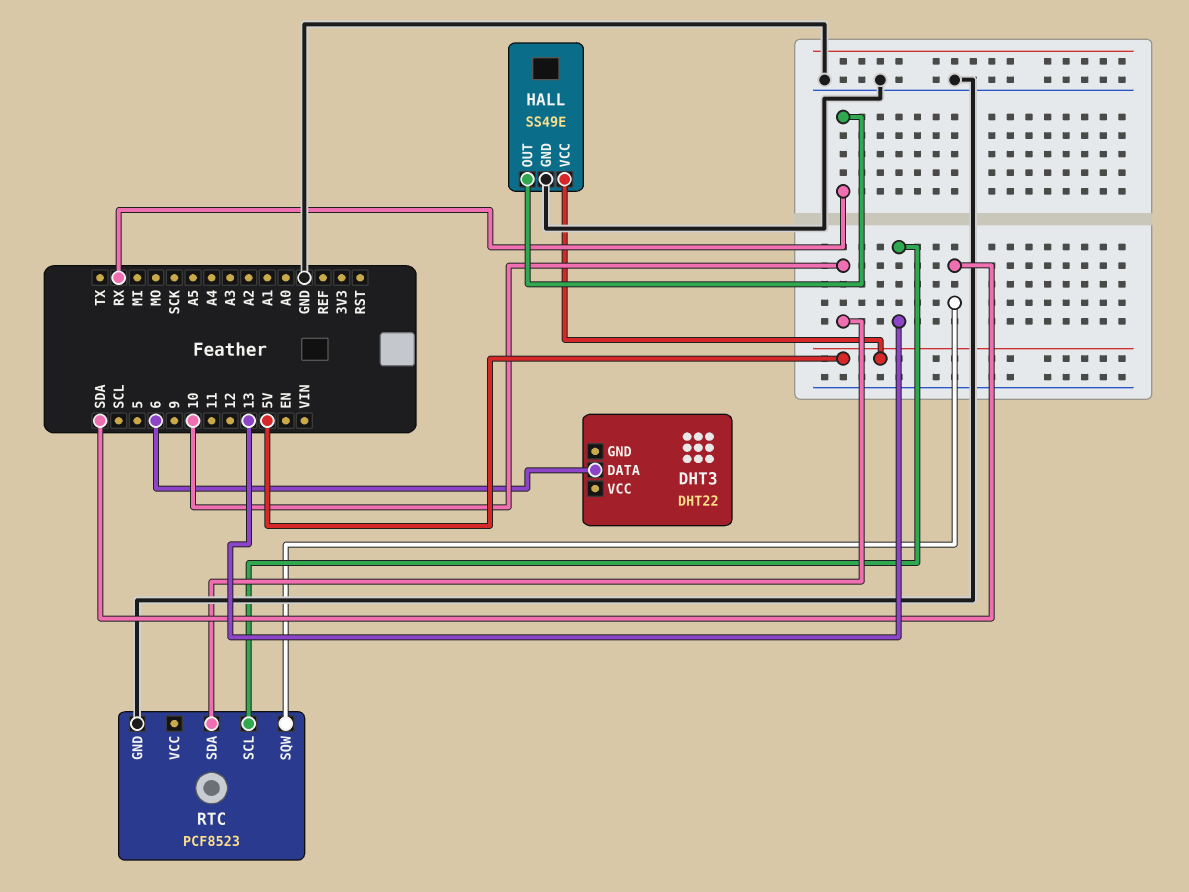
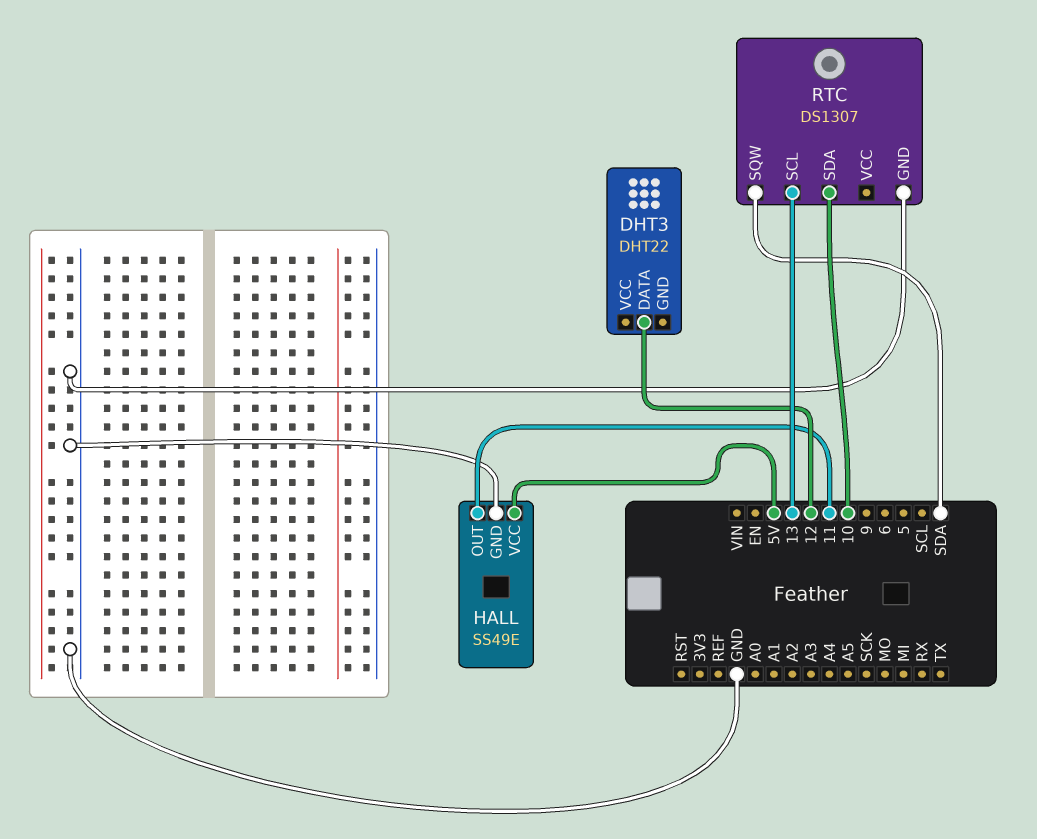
DHT3 pin DATA: 6 -> 12
HALL pin OUT: RX -> 11
RTC: PCF8523 -> DS1307

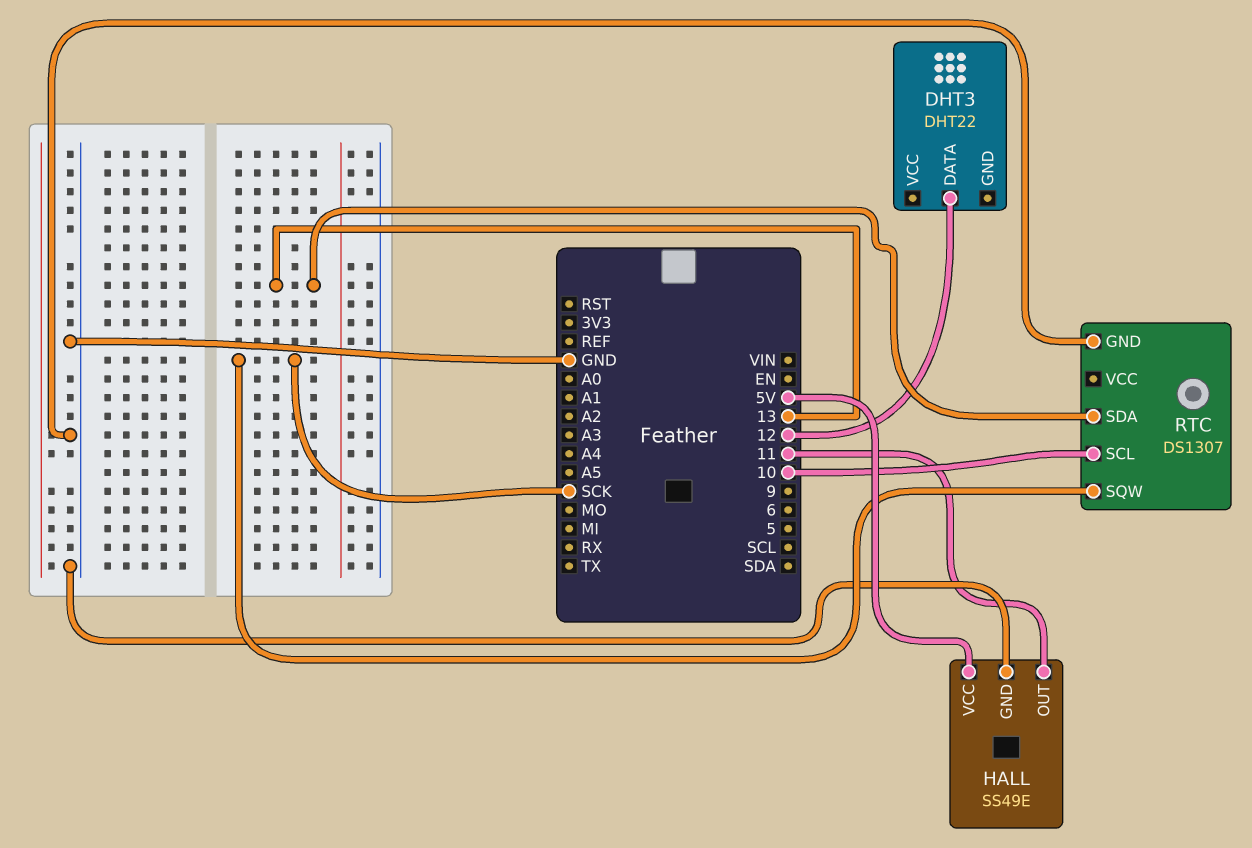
RTC pin SCL: 13 -> 10
RTC pin SDA: 10 -> 13
RTC pin SQW: SDA -> SCK

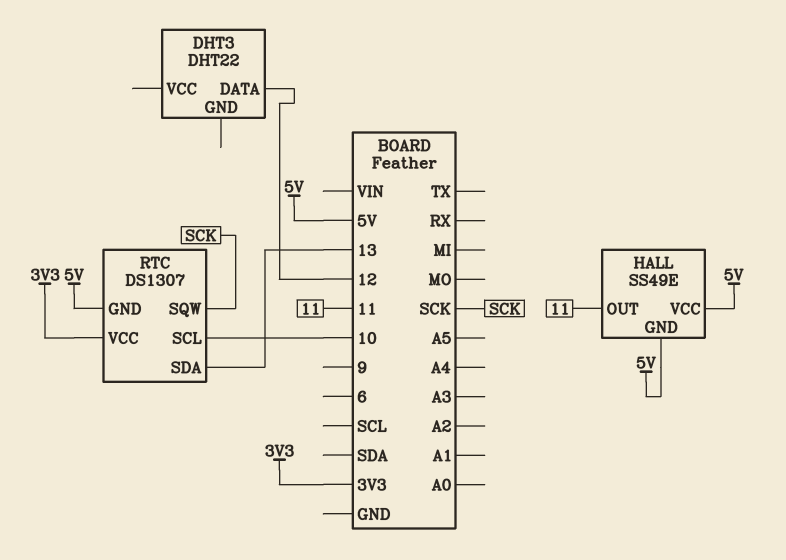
HALL pin GND: GND -> 5V
RTC pin GND: GND -> 5V
RTC pin VCC: none -> 3V3

